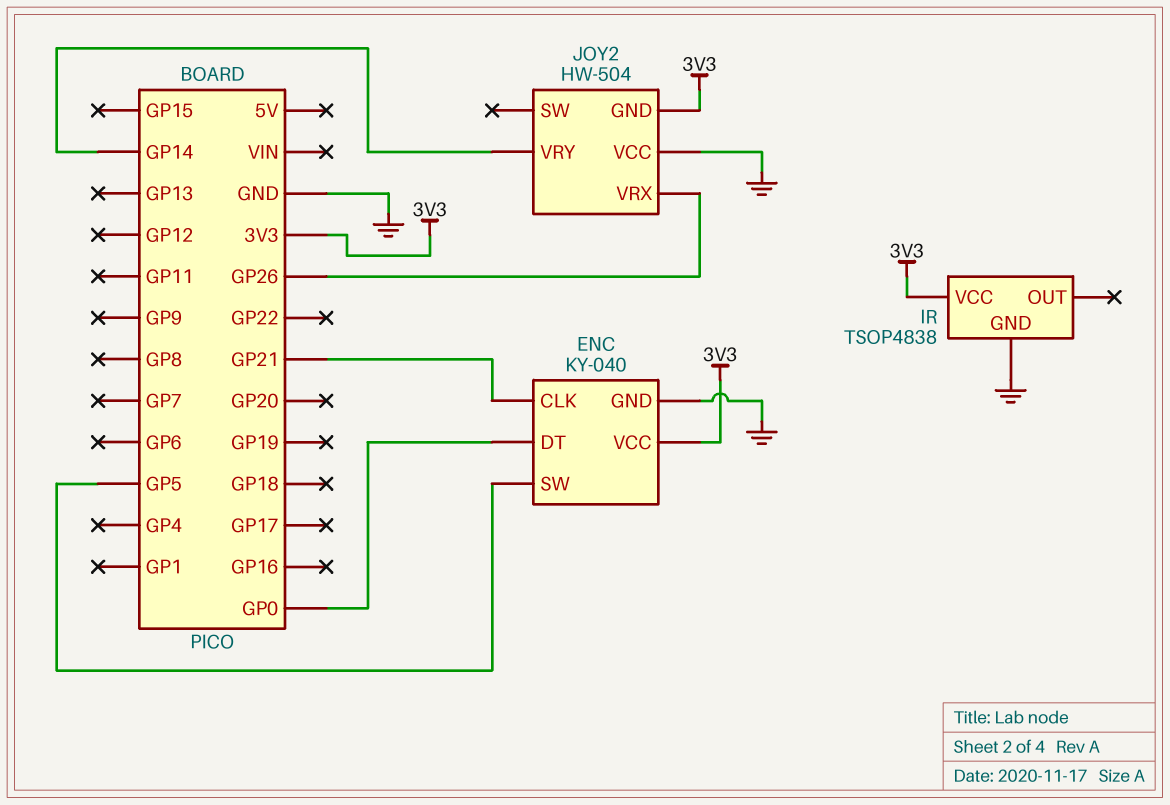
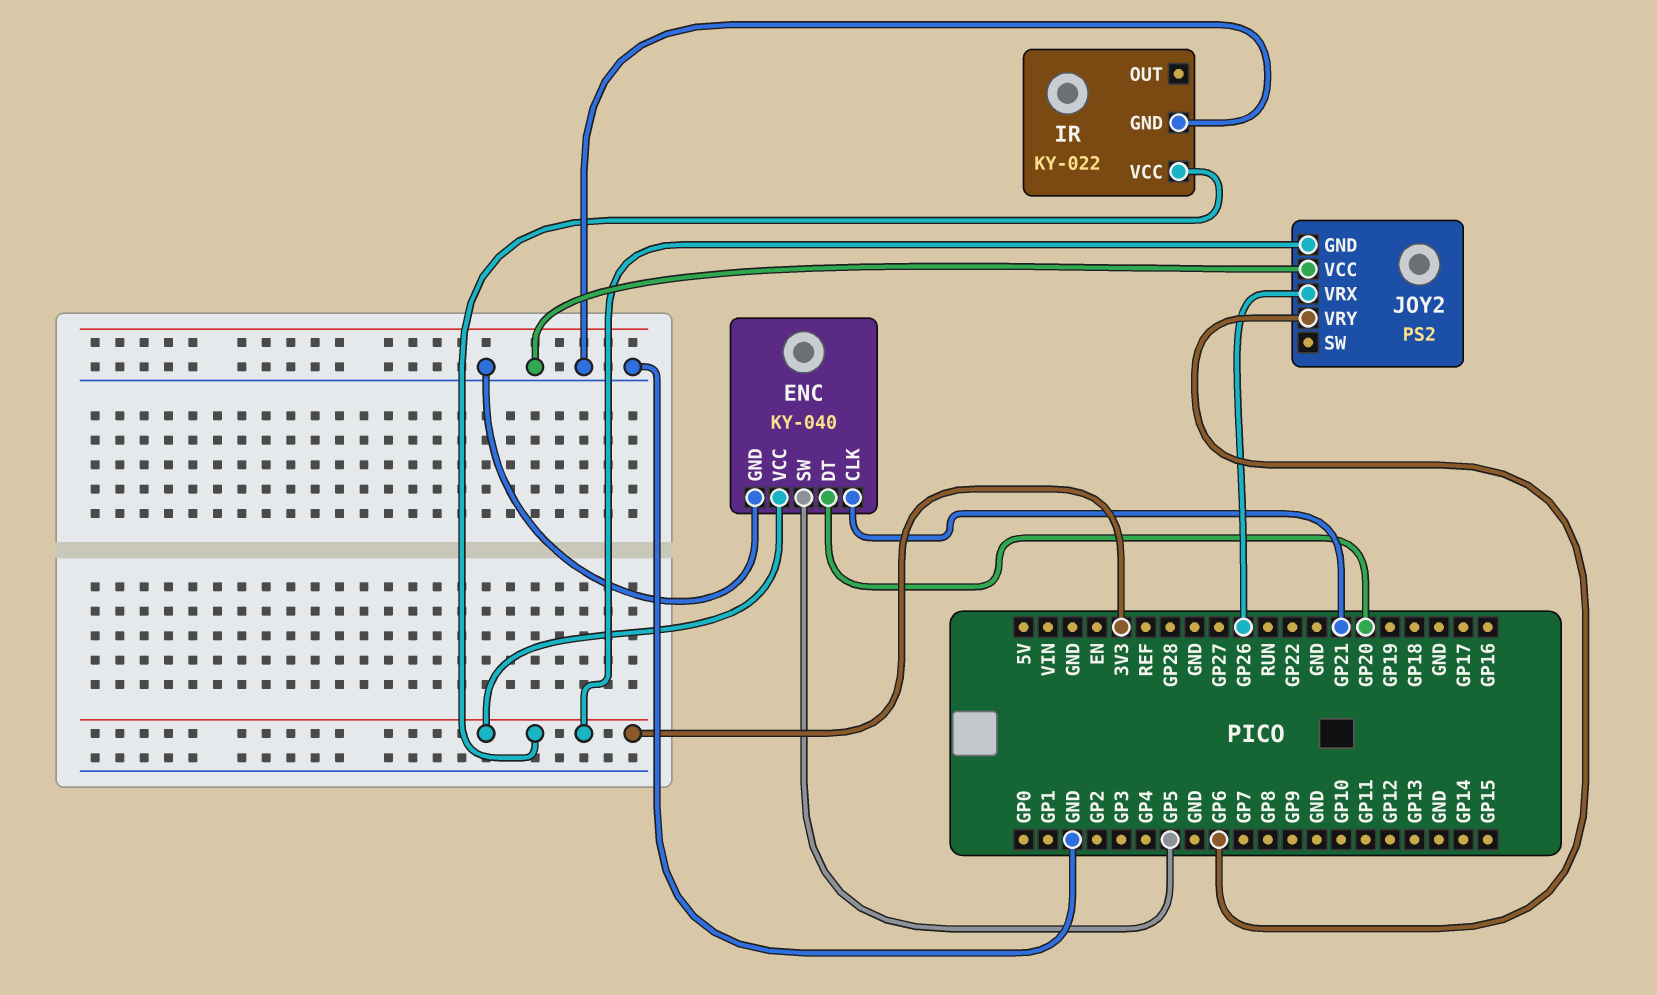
ENC pin DT: GP0 -> GP20
IR: TSOP4838 -> KY-022
JOY2: HW-504 -> PS2
JOY2 pin VRY: GP14 -> GP6

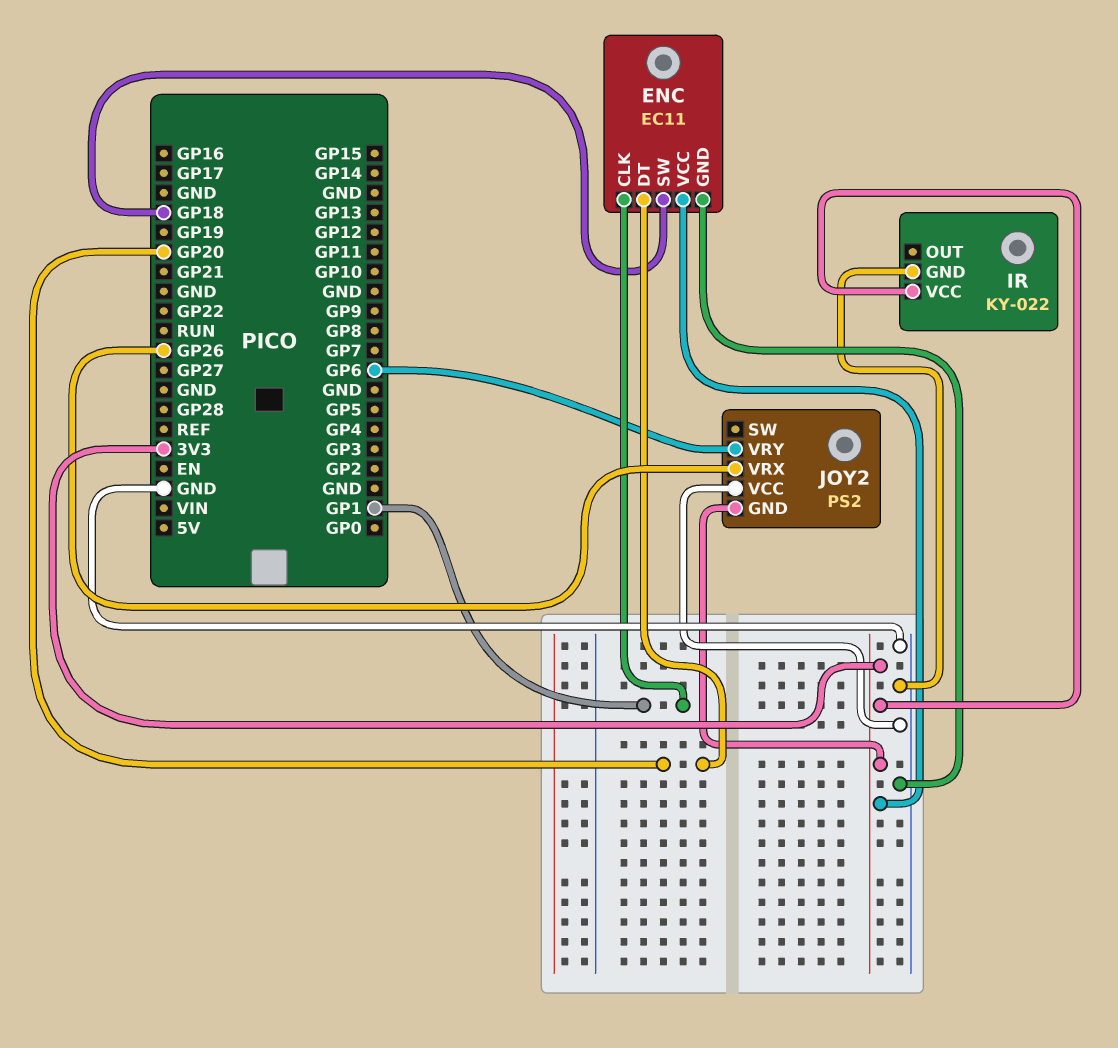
ENC: KY-040 -> EC11
ENC pin CLK: GP21 -> GP1
ENC pin SW: GP5 -> GP18

